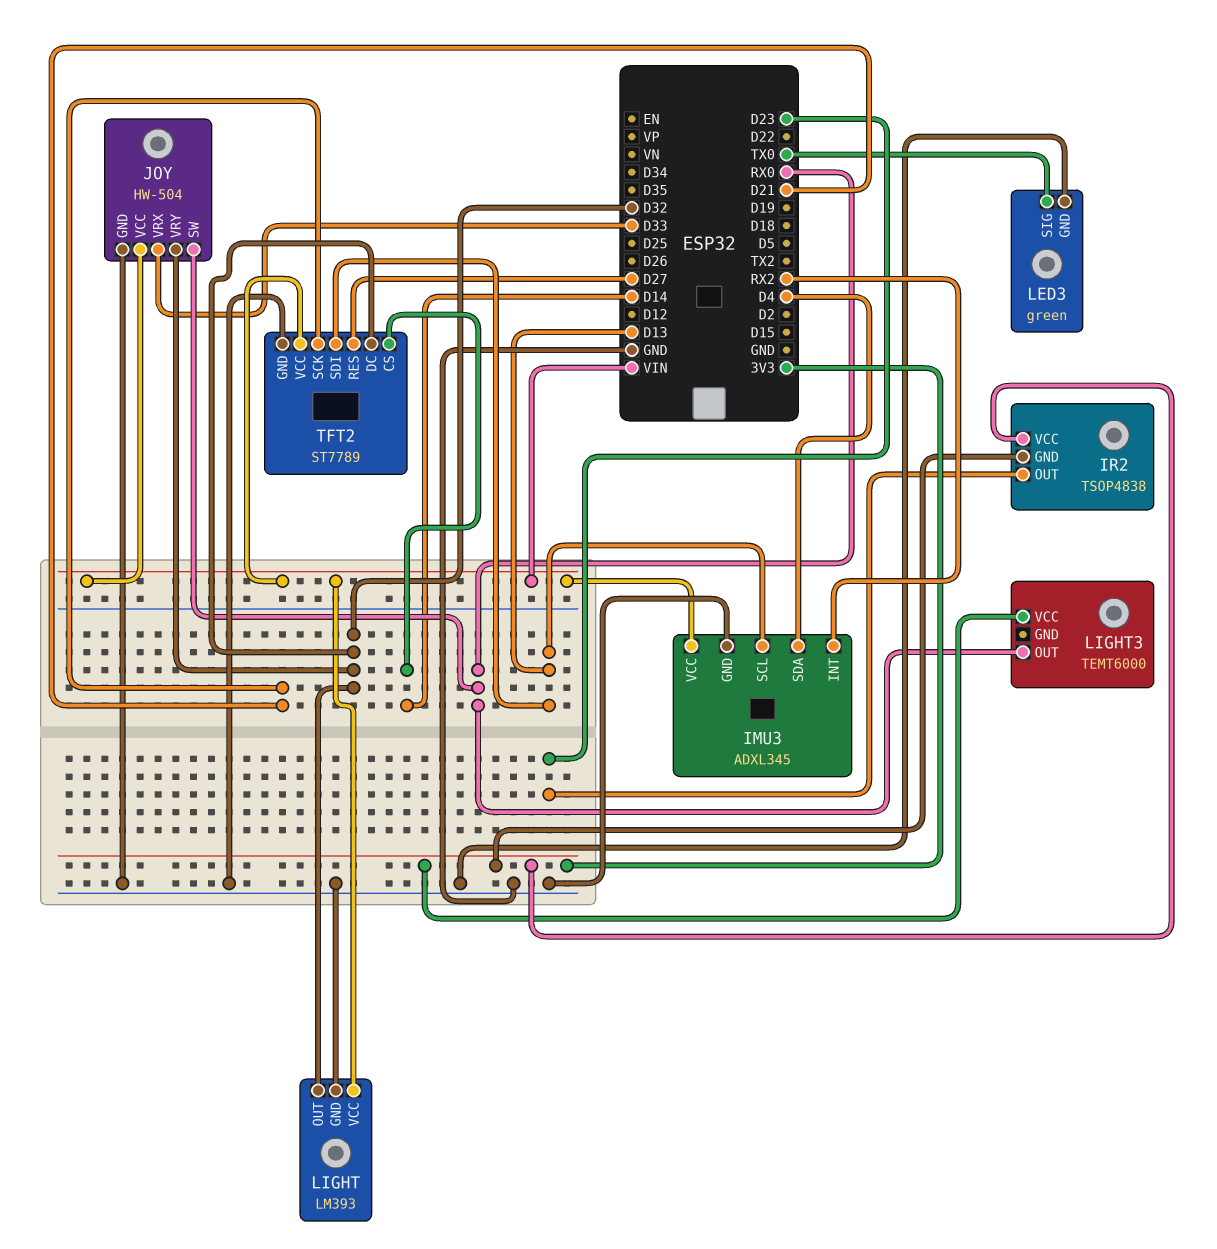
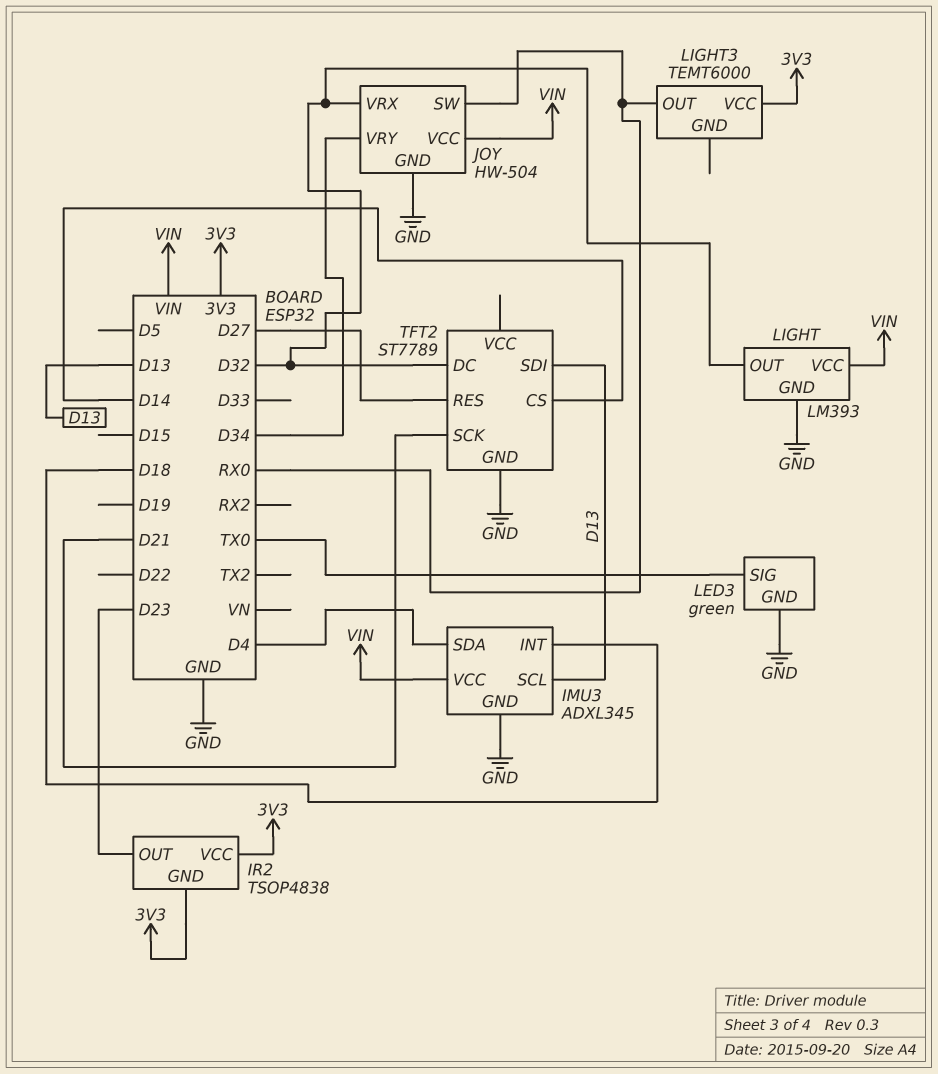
IMU3 pin INT: RX2 -> D18
JOY pin VRX: D33 -> D32
JOY pin VRY: D32 -> D34
TFT2 pin VCC: VIN -> none

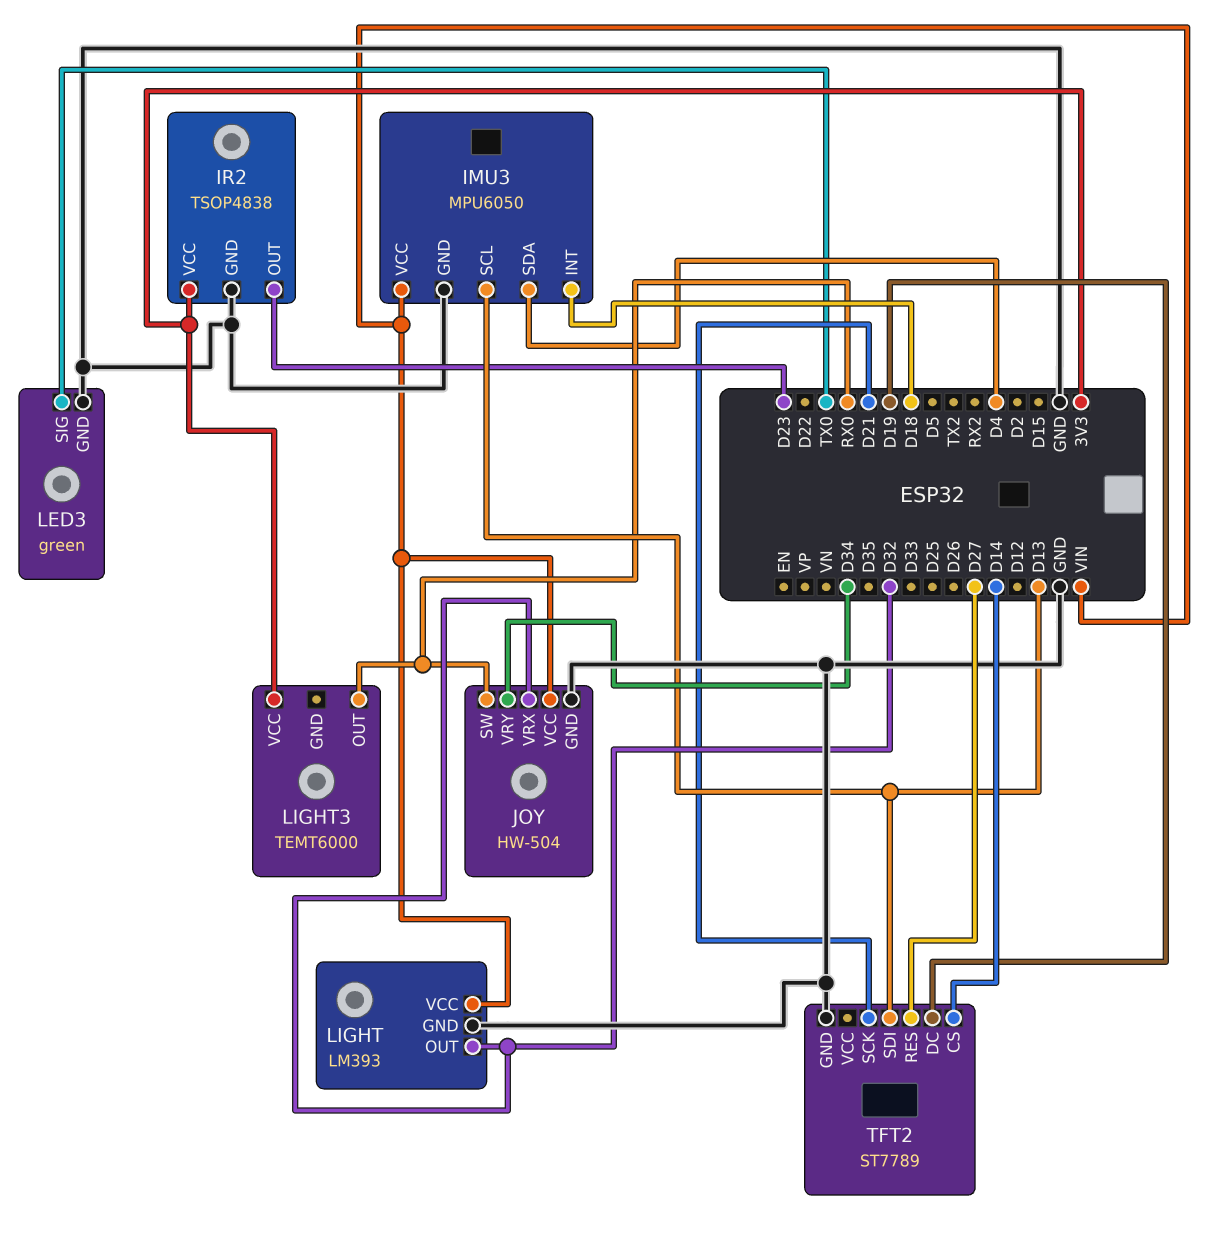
IMU3: ADXL345 -> MPU6050
IR2 pin GND: 3V3 -> GND
TFT2 pin DC: D32 -> D19

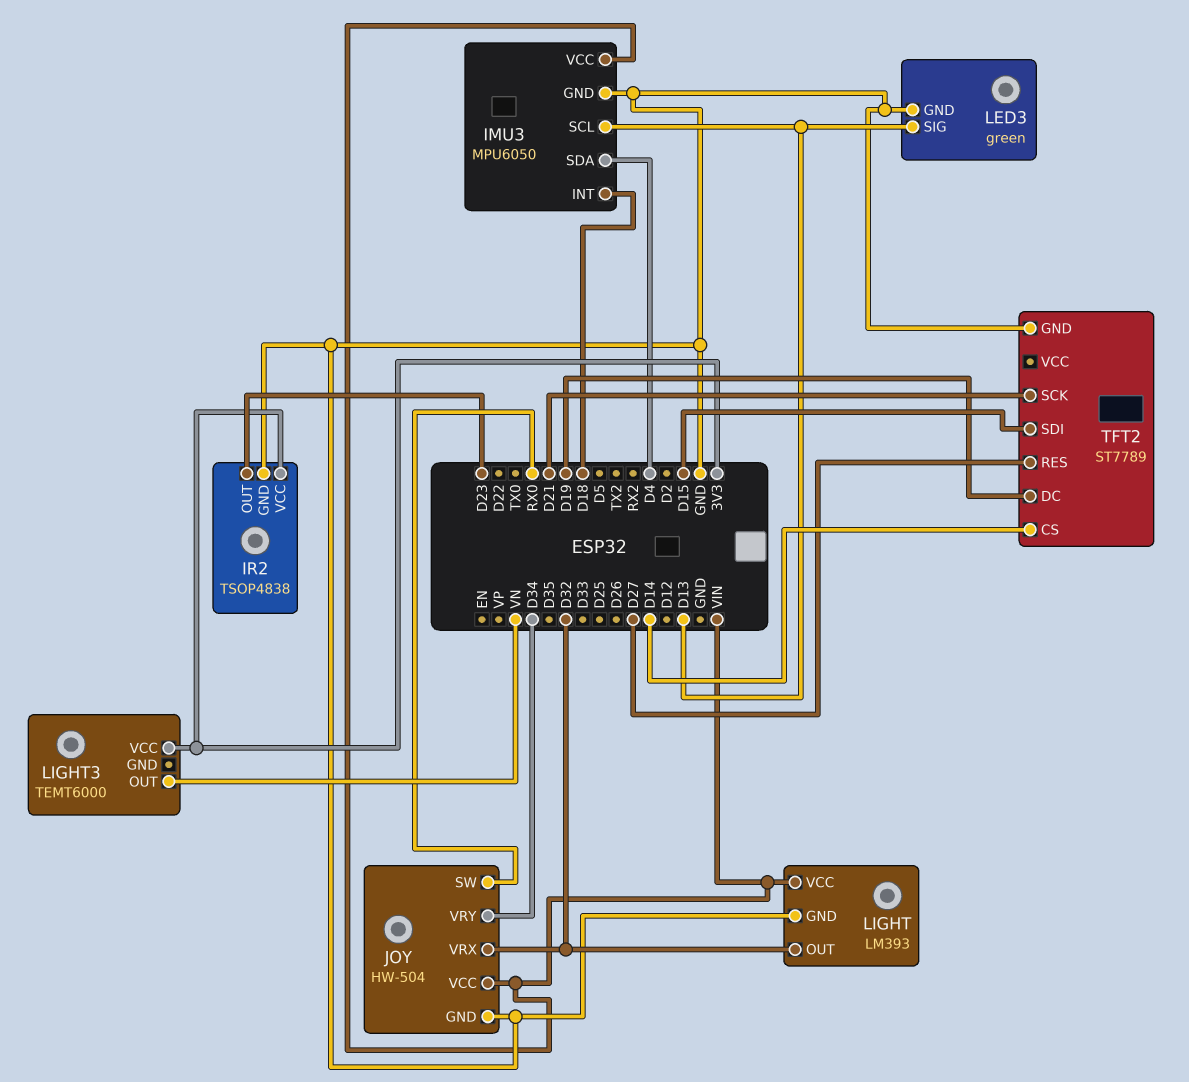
LED3 pin SIG: TX0 -> D13
LIGHT3 pin OUT: RX0 -> VN
TFT2 pin SDI: D13 -> D15

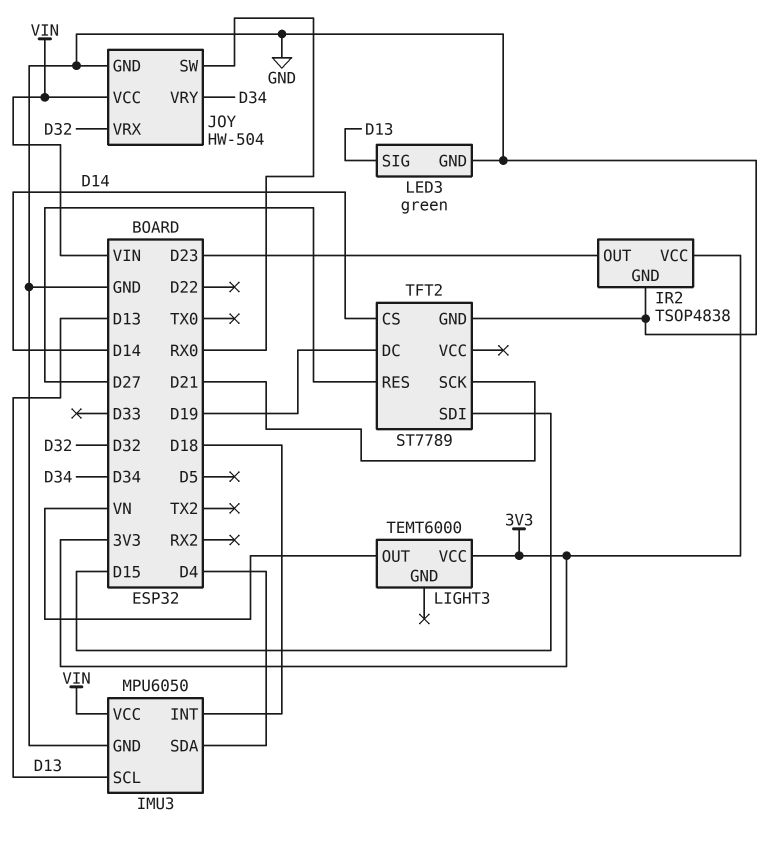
LIGHT: LM393 -> none
LIGHT pin GND: GND -> none
LIGHT pin OUT: D32 -> none
LIGHT pin VCC: VIN -> none

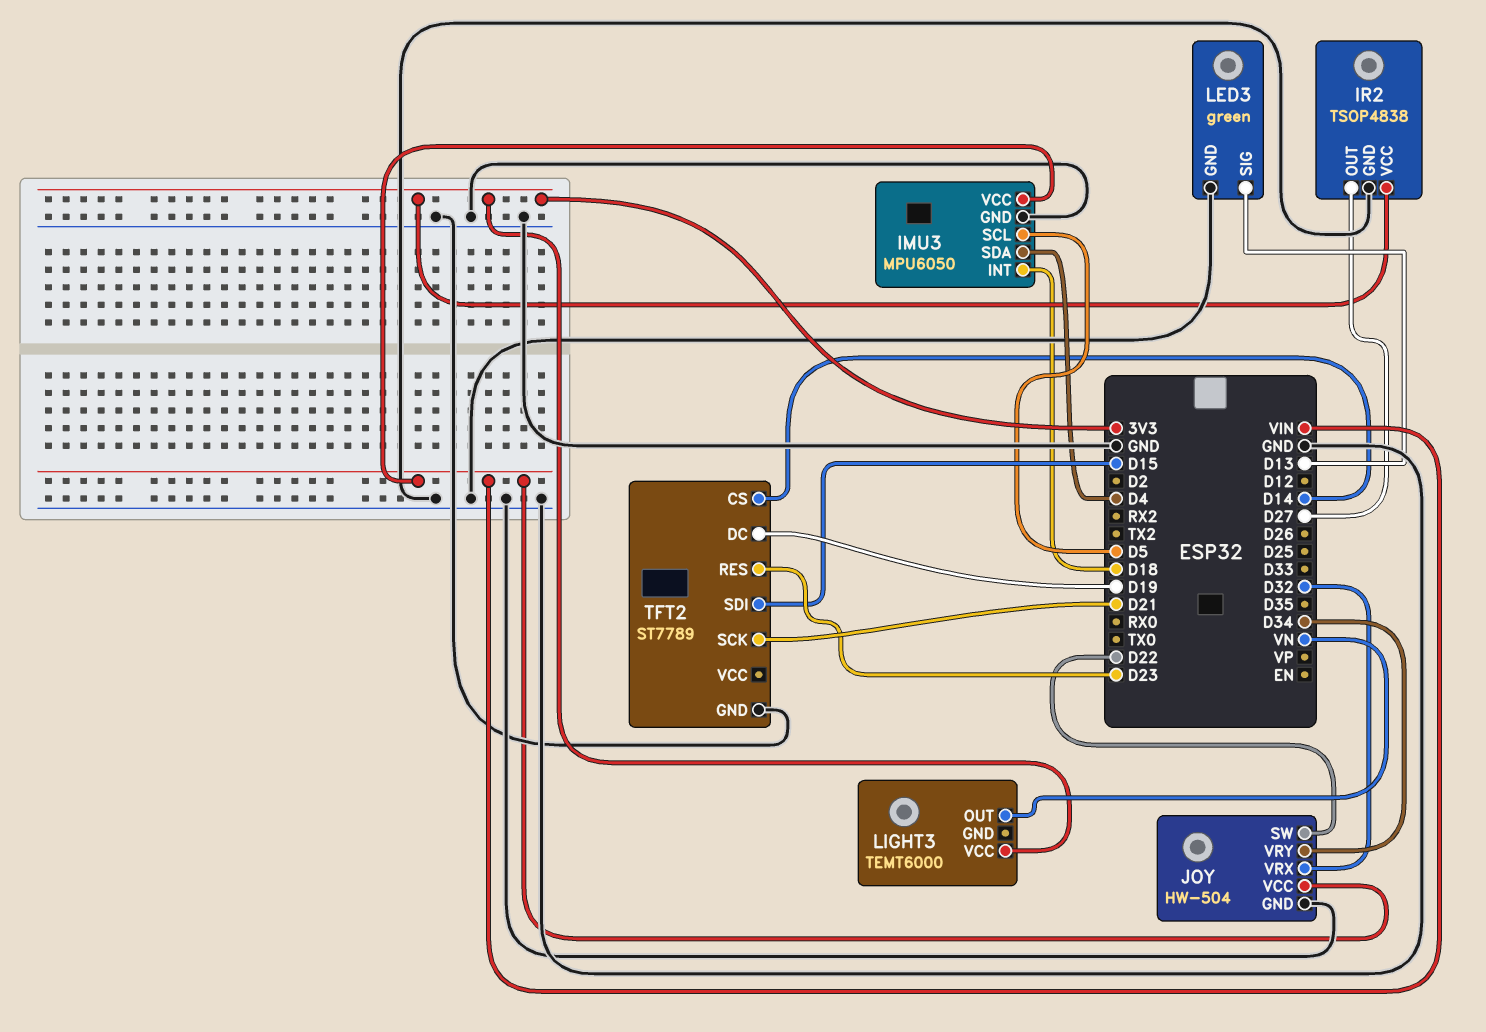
IMU3 pin SCL: D13 -> D5
IR2 pin OUT: D23 -> D27
JOY pin SW: RX0 -> D22
TFT2 pin RES: D27 -> D23

